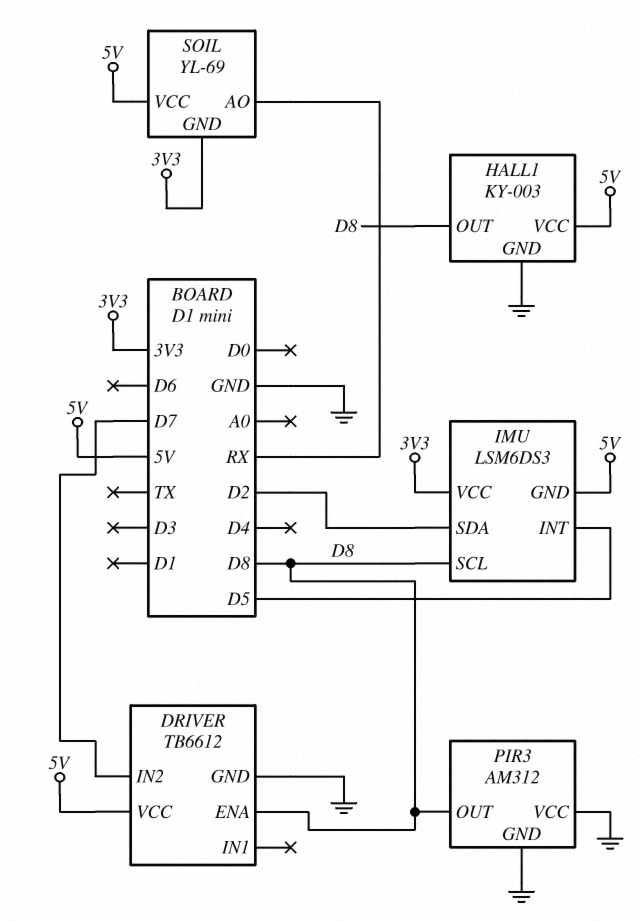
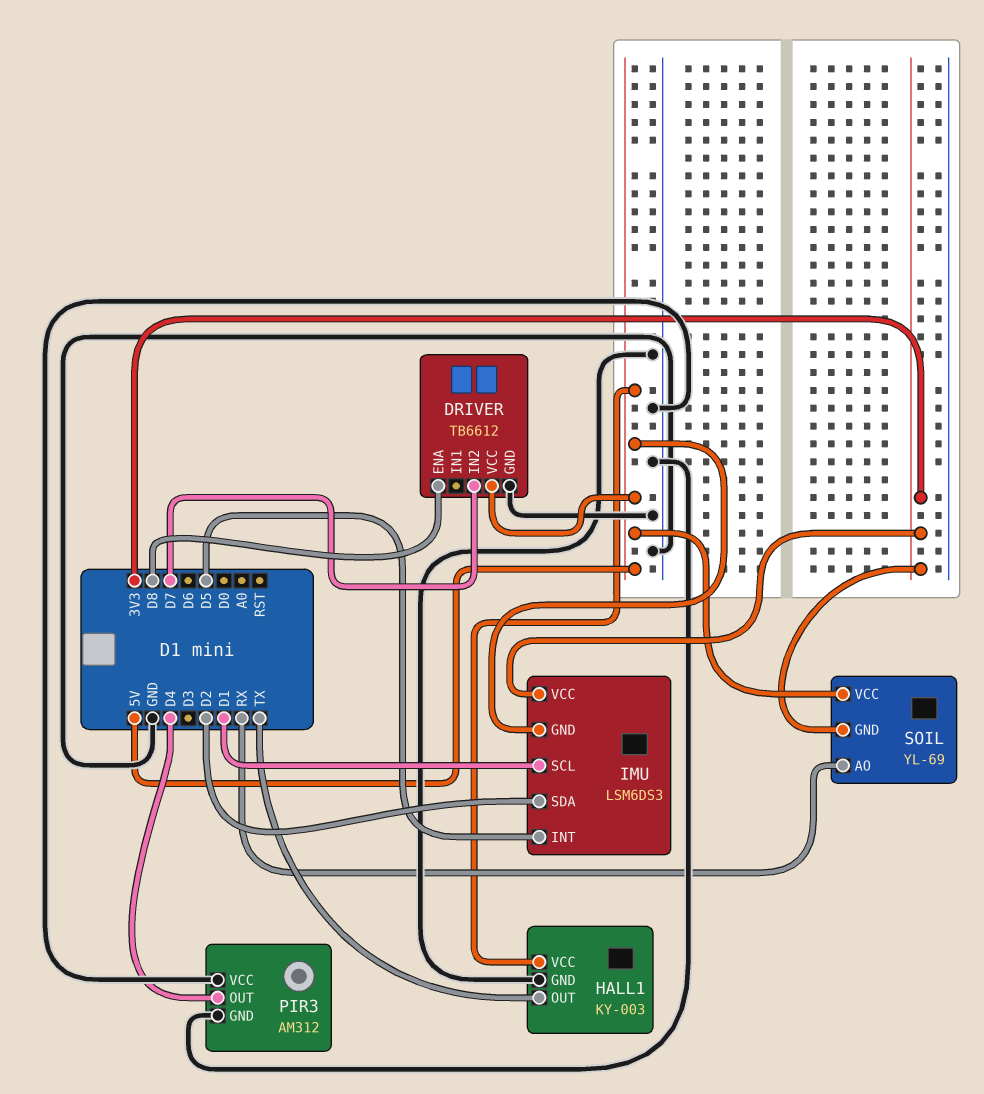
HALL1 pin OUT: D8 -> TX
IMU pin SCL: D8 -> D1
PIR3 pin OUT: D8 -> D4

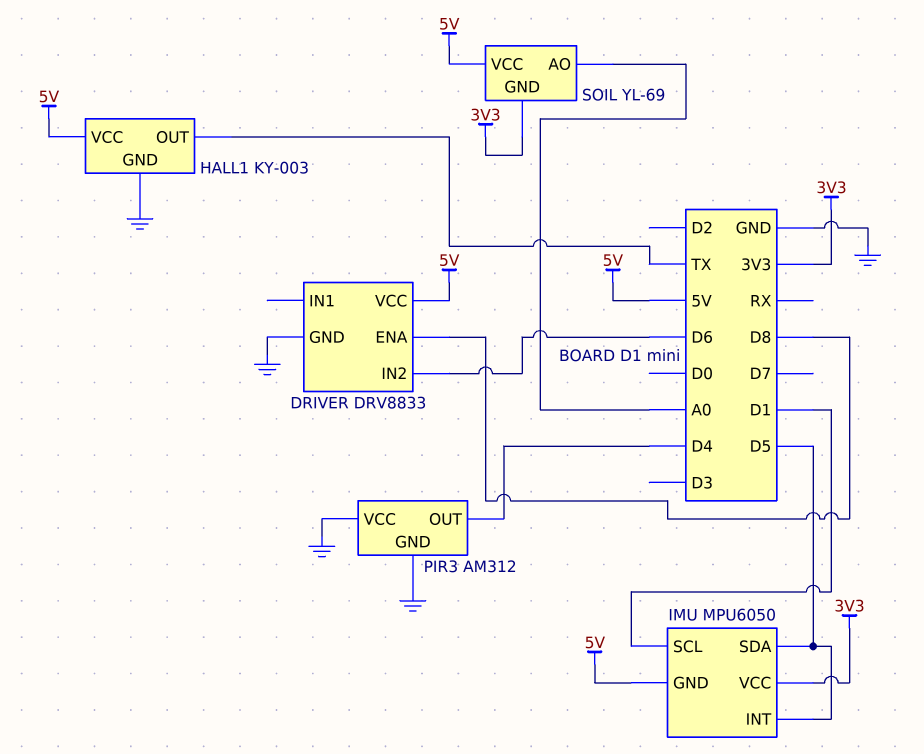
DRIVER: TB6612 -> DRV8833
DRIVER pin IN2: D7 -> D6
IMU: LSM6DS3 -> MPU6050
IMU pin SDA: D2 -> D5
SOIL pin AO: RX -> A0

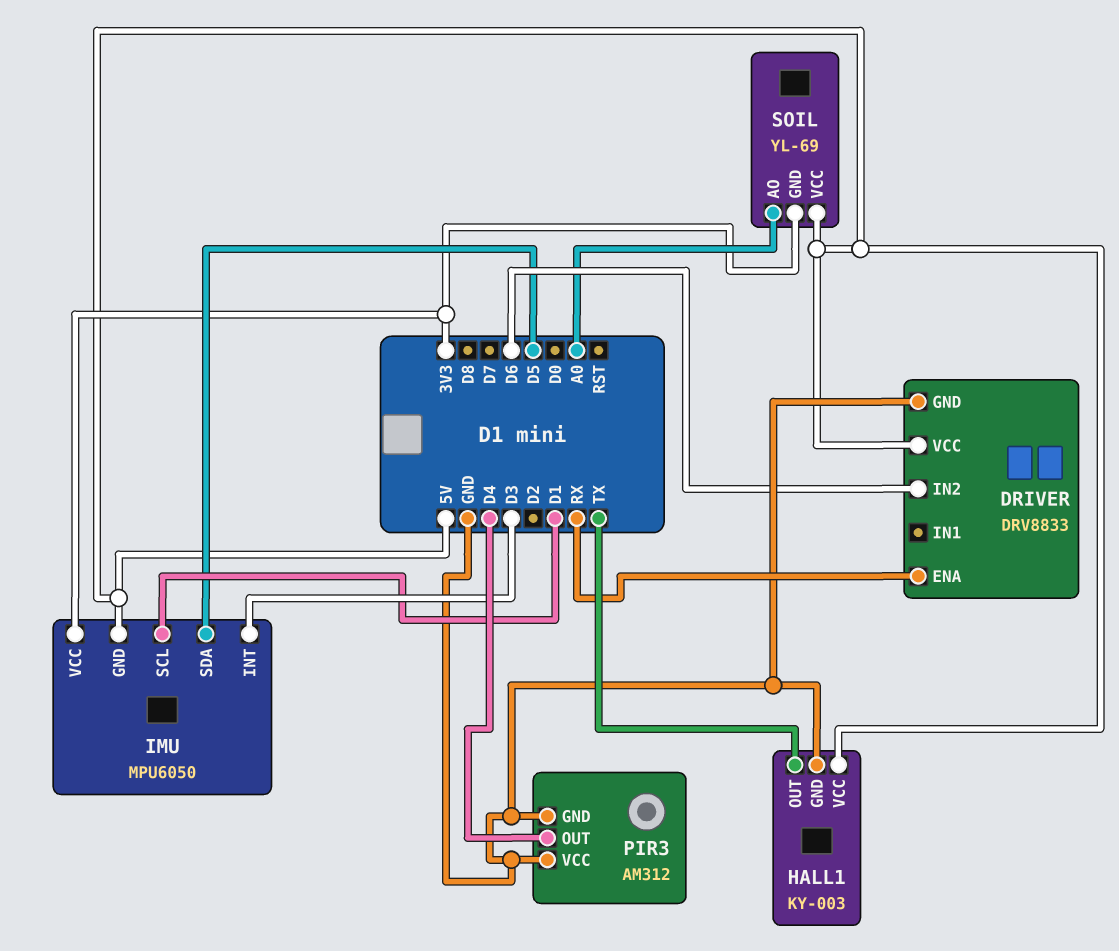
DRIVER pin ENA: D8 -> RX
IMU pin INT: D5 -> D3

